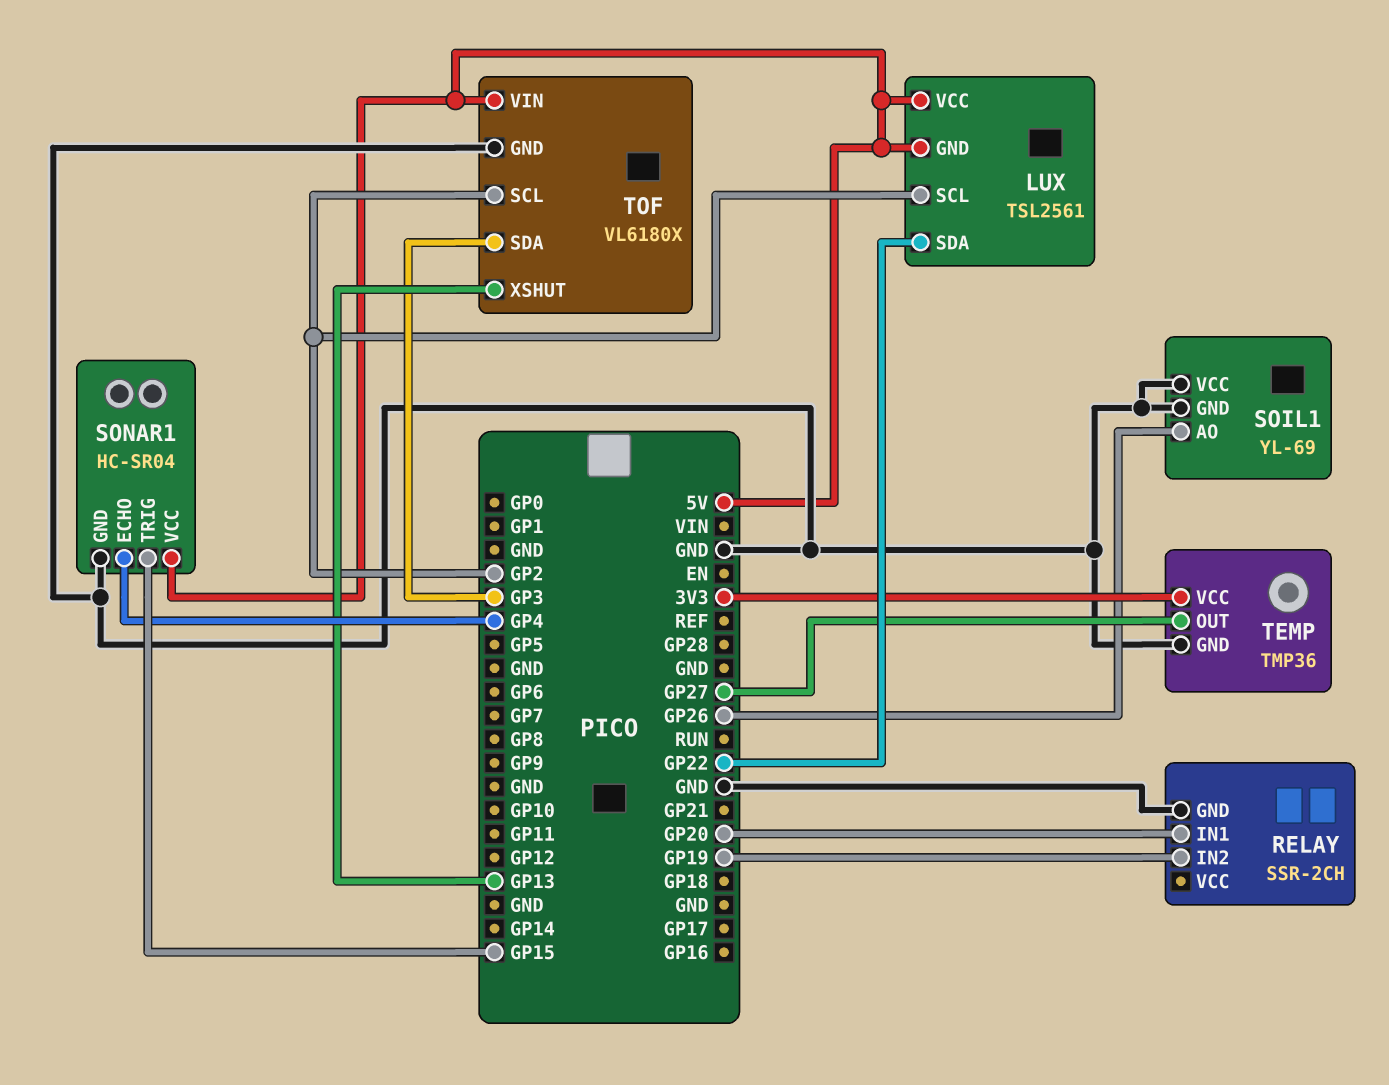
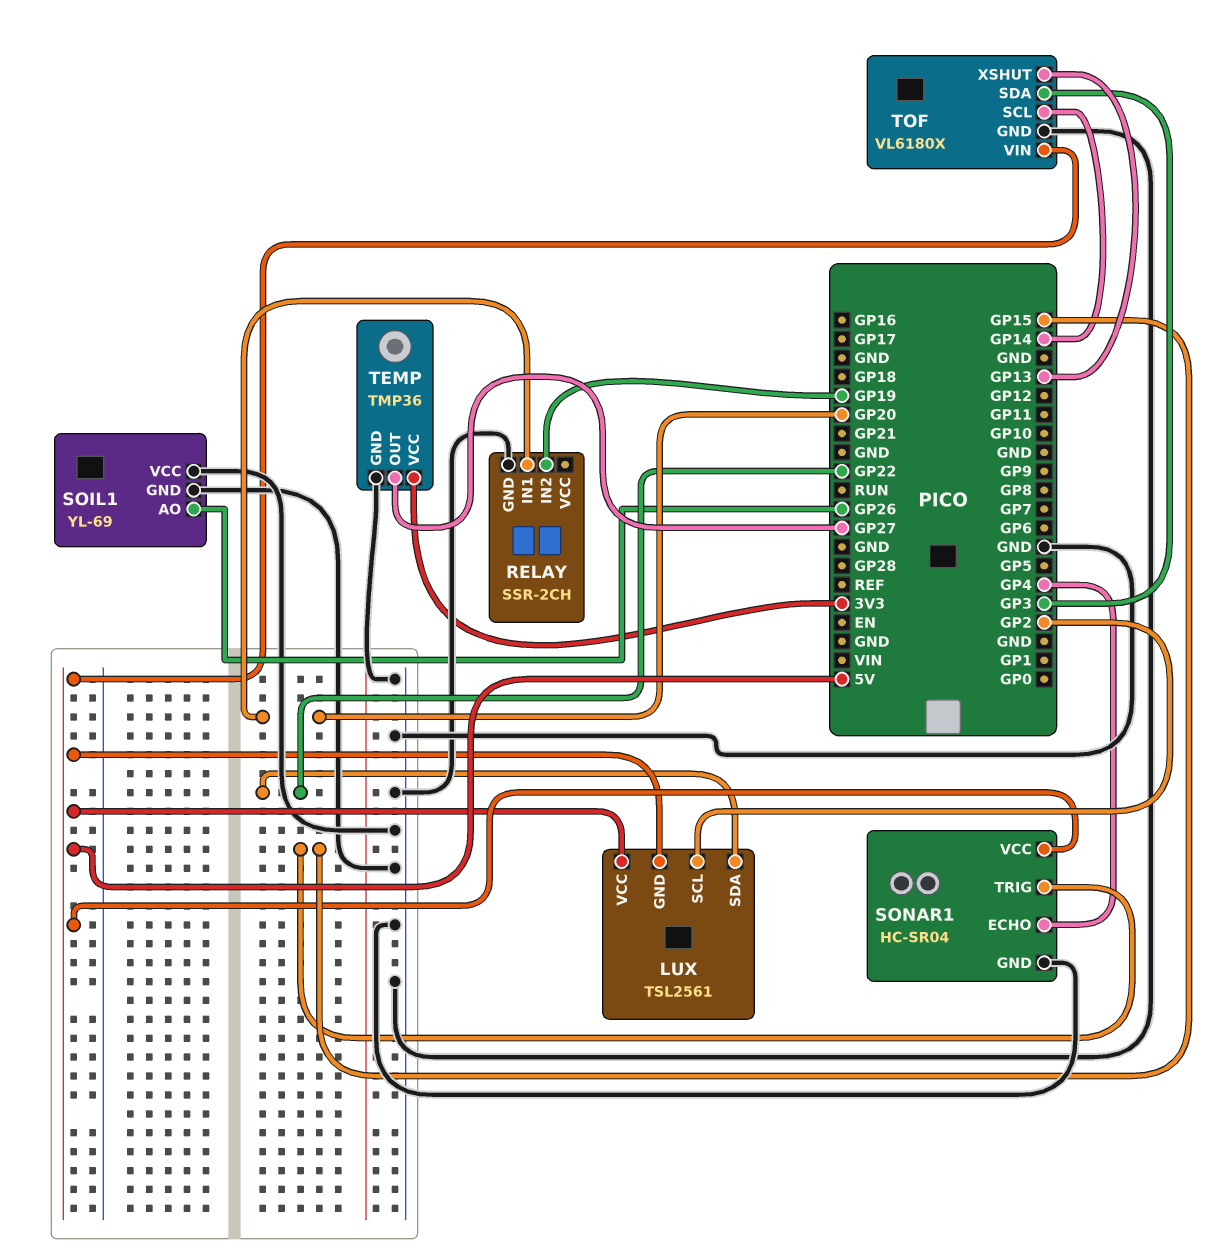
TOF pin SCL: GP2 -> GP14

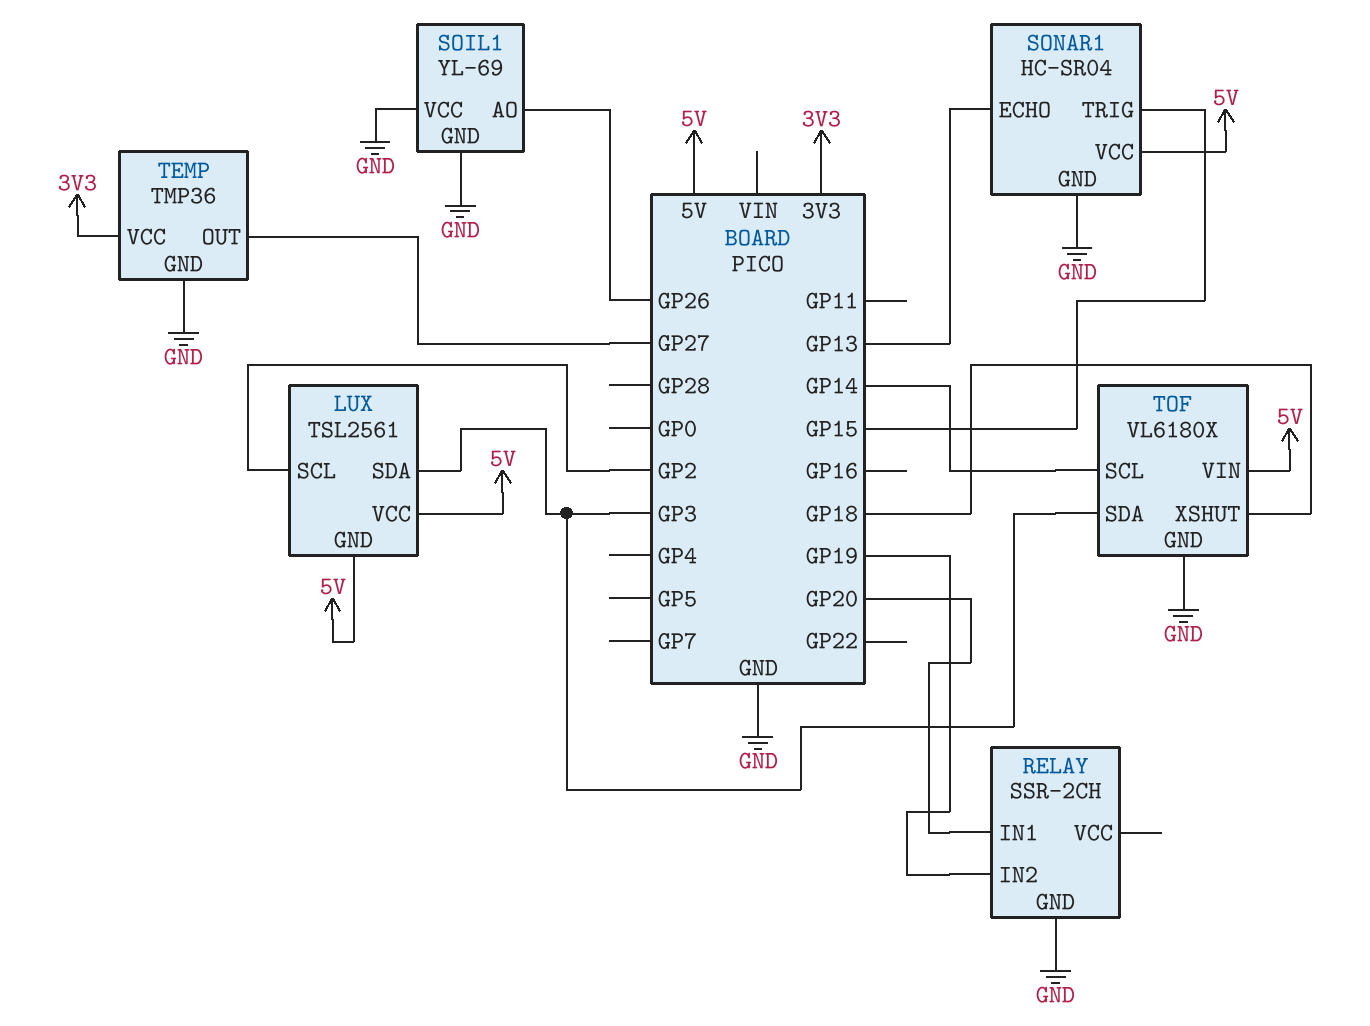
LUX pin SDA: GP22 -> GP3
SONAR1 pin ECHO: GP4 -> GP13
TOF pin XSHUT: GP13 -> GP18

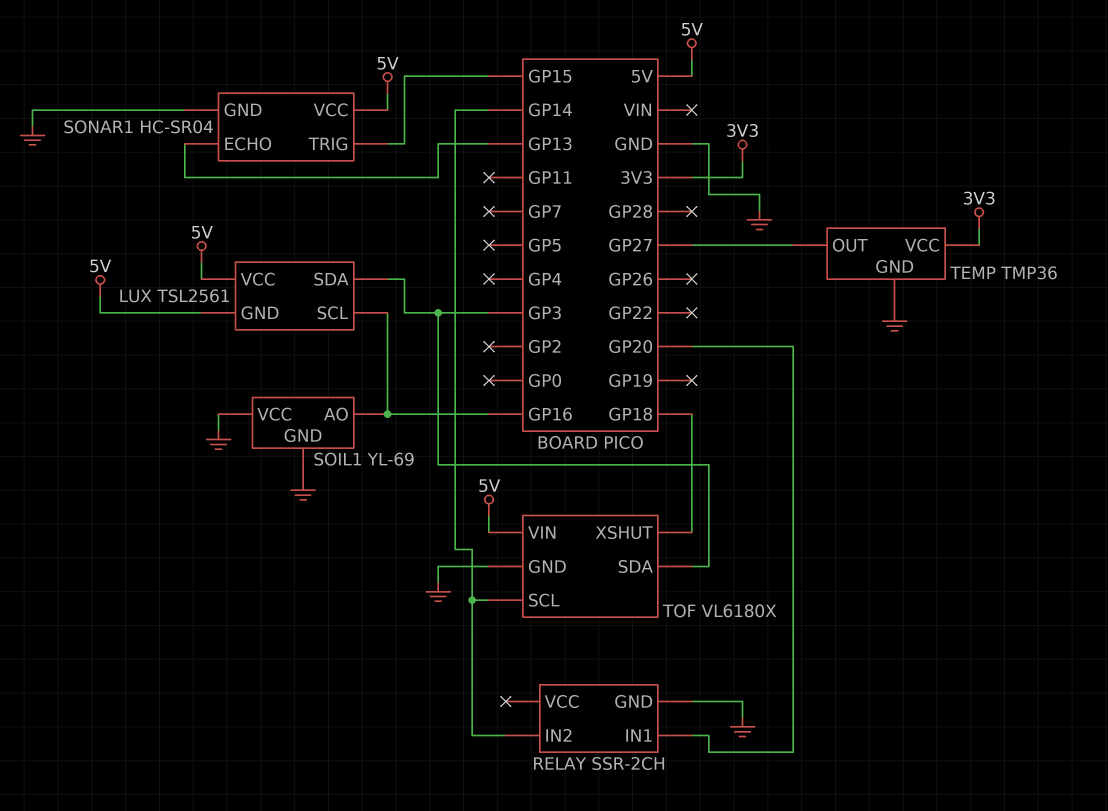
LUX pin SCL: GP2 -> GP16
RELAY pin IN2: GP19 -> GP14
SOIL1 pin AO: GP26 -> GP16

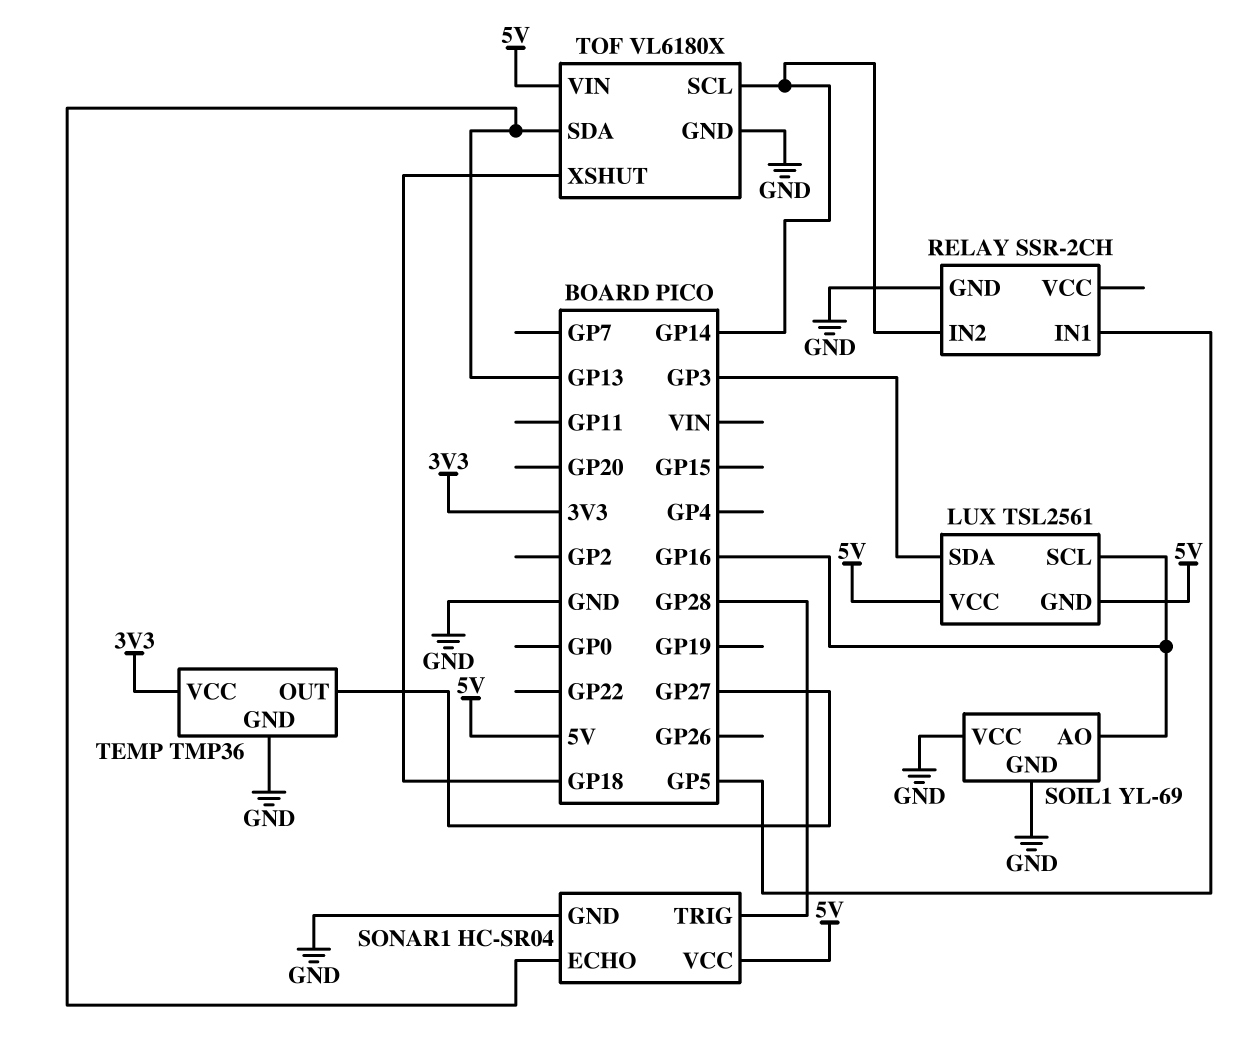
RELAY pin IN1: GP20 -> GP5
SONAR1 pin TRIG: GP15 -> GP28
TOF pin SDA: GP3 -> GP13

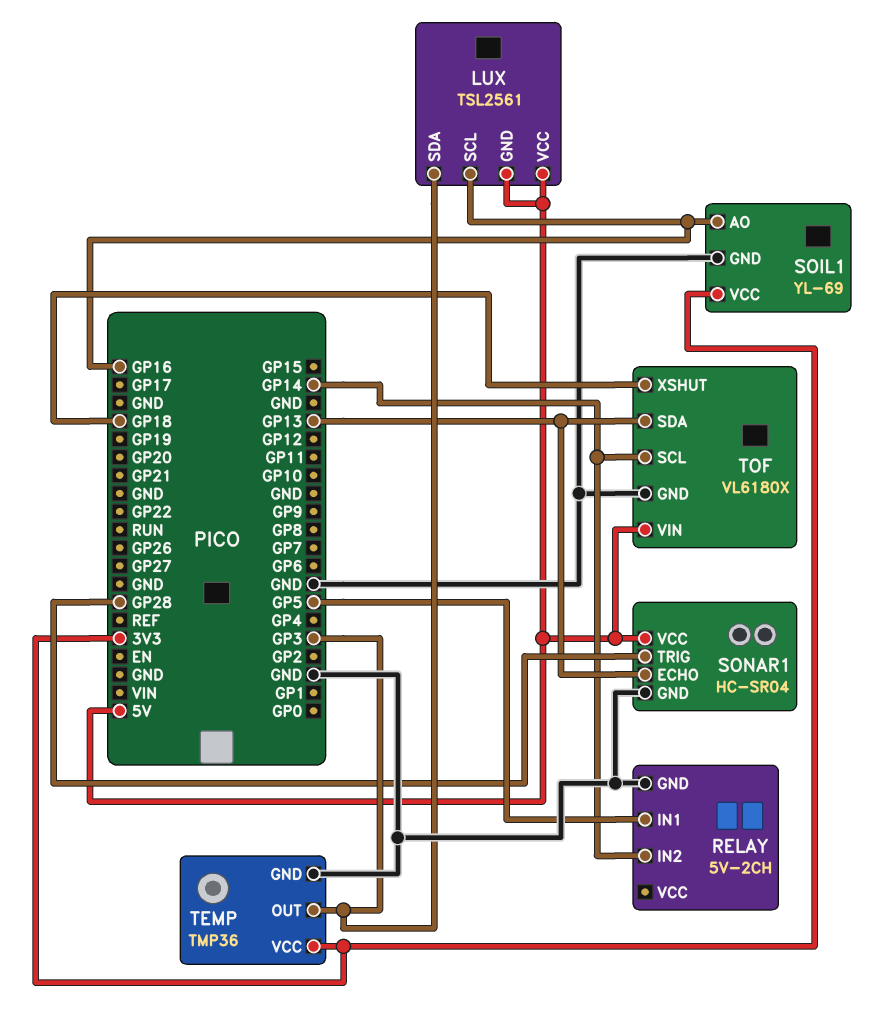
RELAY: SSR-2CH -> 5V-2CH
SOIL1 pin VCC: GND -> 3V3
TEMP pin OUT: GP27 -> GP3

